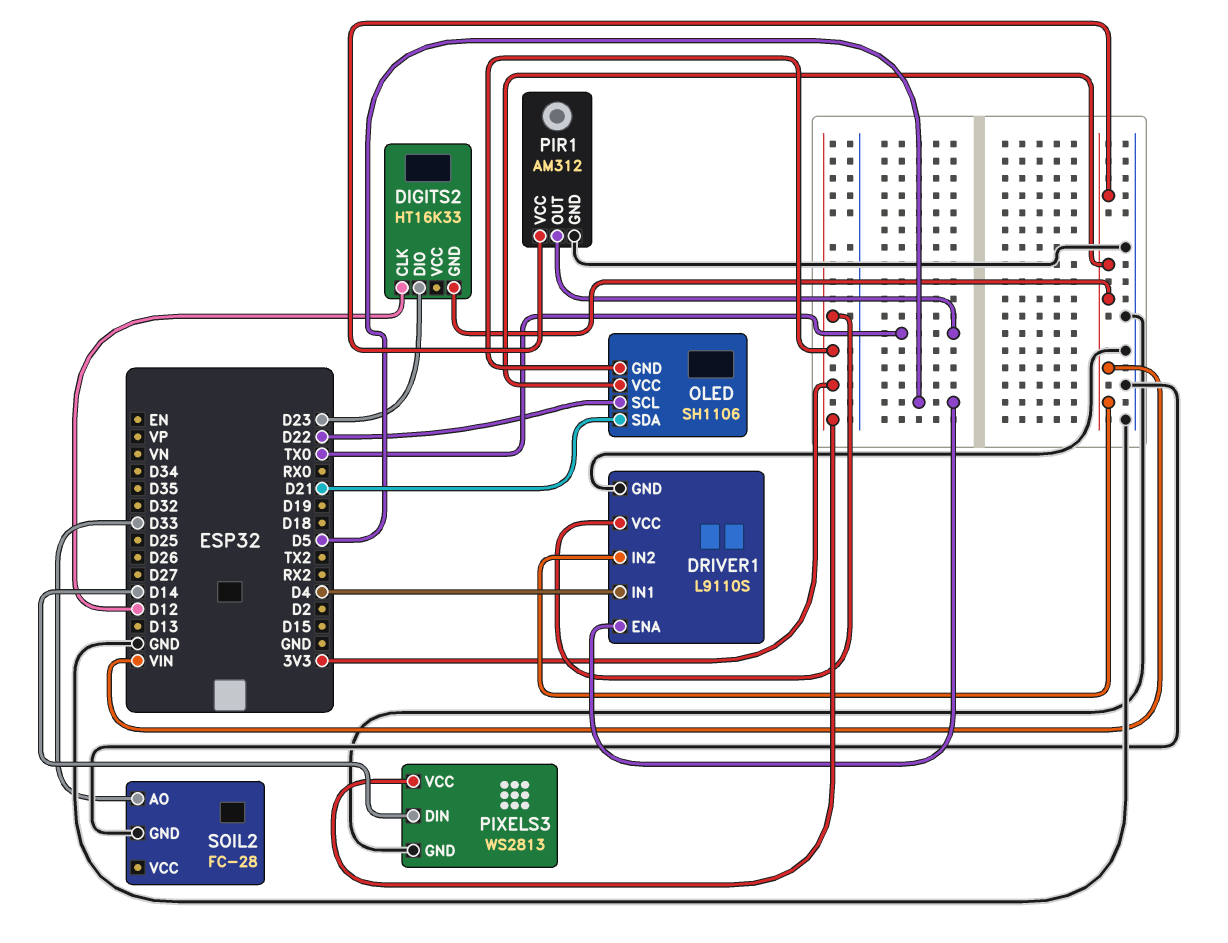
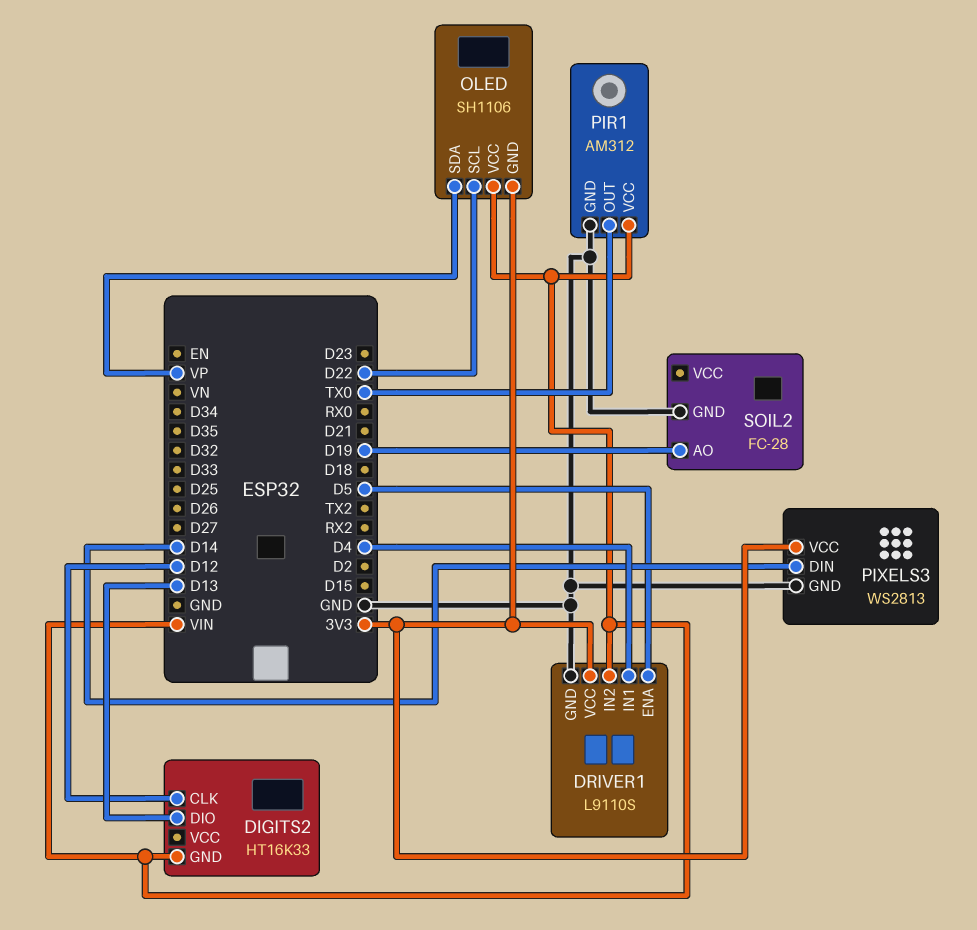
DIGITS2 pin DIO: D23 -> D13
OLED pin SDA: D21 -> VP
SOIL2 pin AO: D33 -> D19

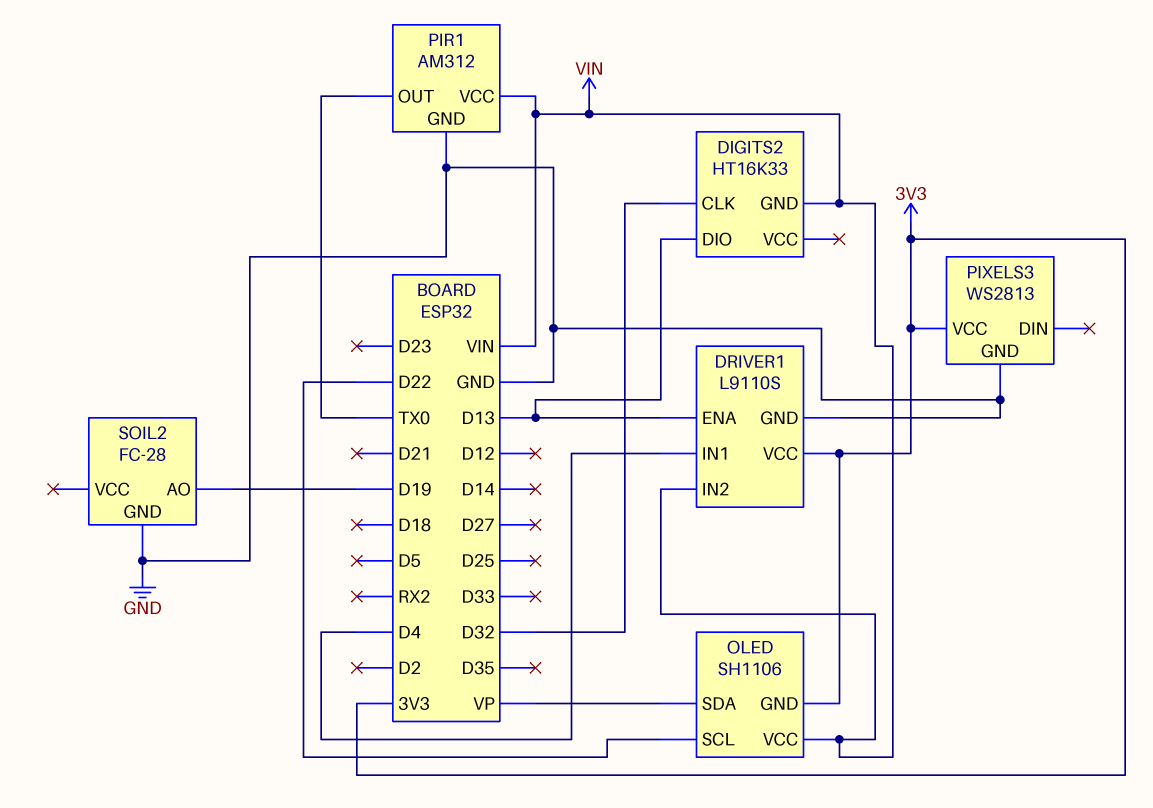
DIGITS2 pin CLK: D12 -> D32
DRIVER1 pin ENA: D5 -> D13
PIXELS3 pin DIN: D14 -> none

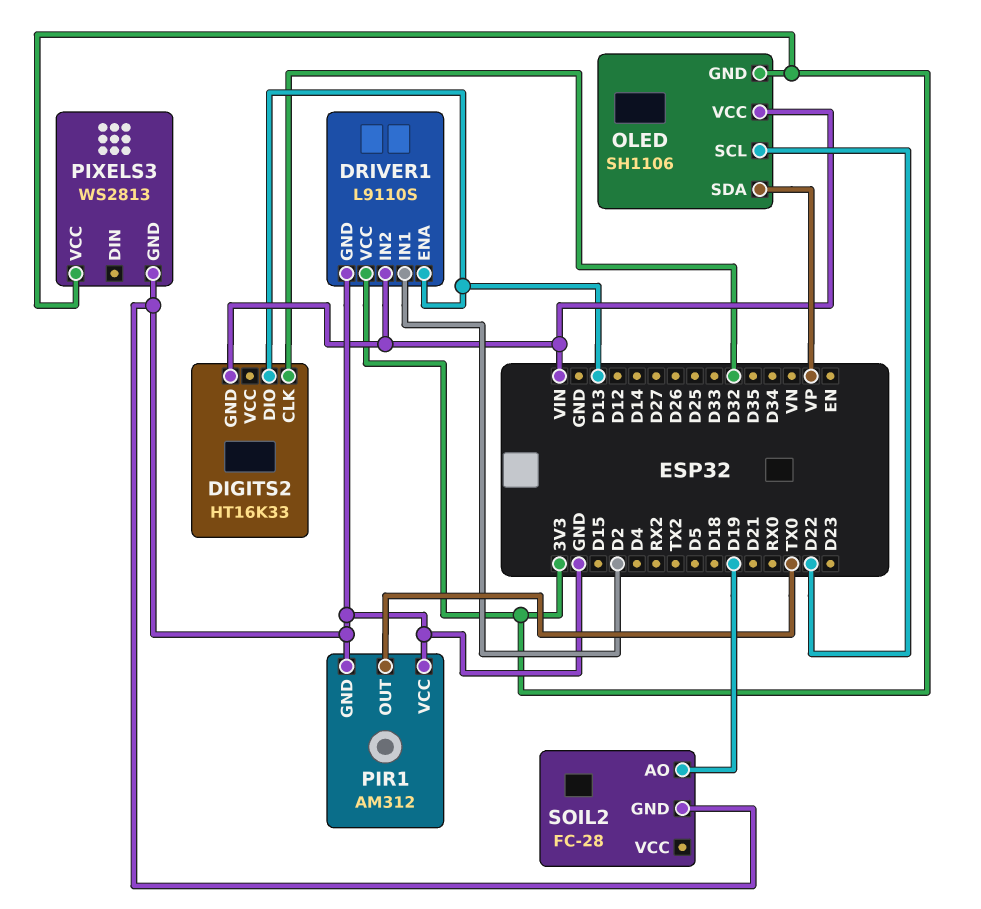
DRIVER1 pin IN1: D4 -> D2
PIR1 pin VCC: VIN -> GND

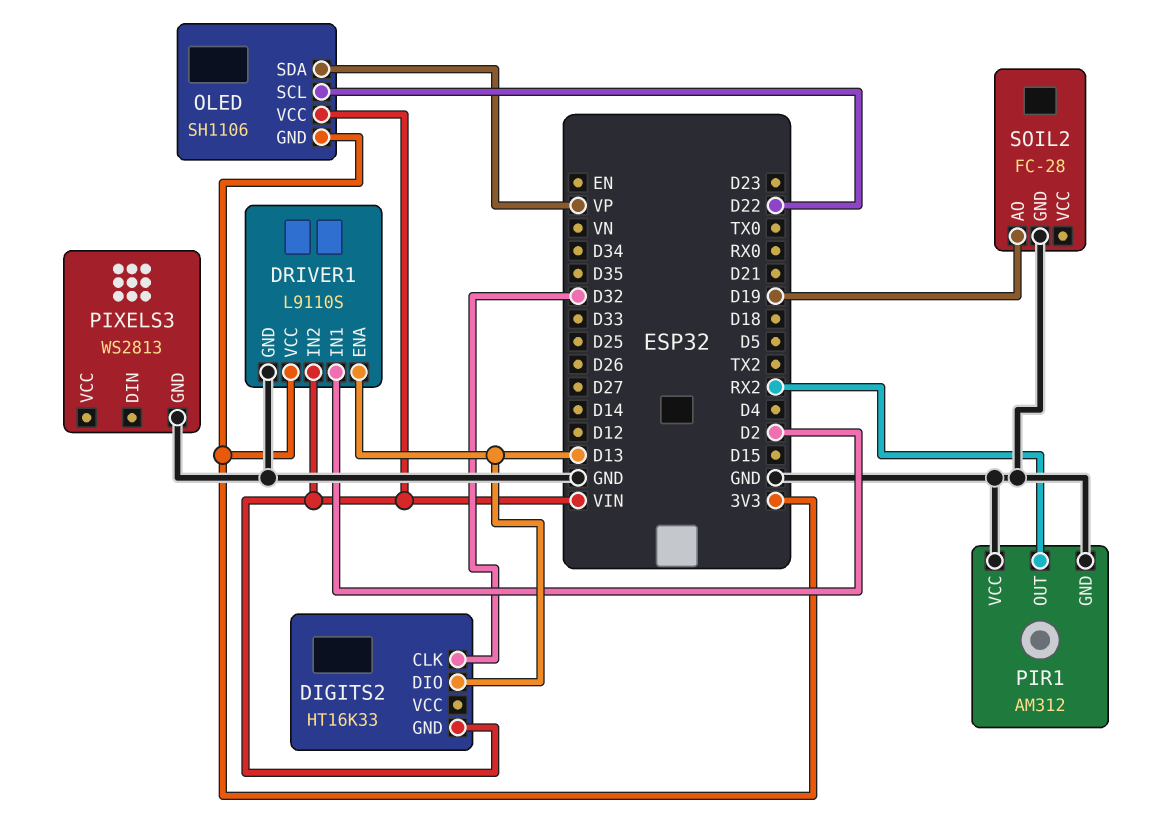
PIR1 pin OUT: TX0 -> RX2
PIXELS3 pin VCC: 3V3 -> none

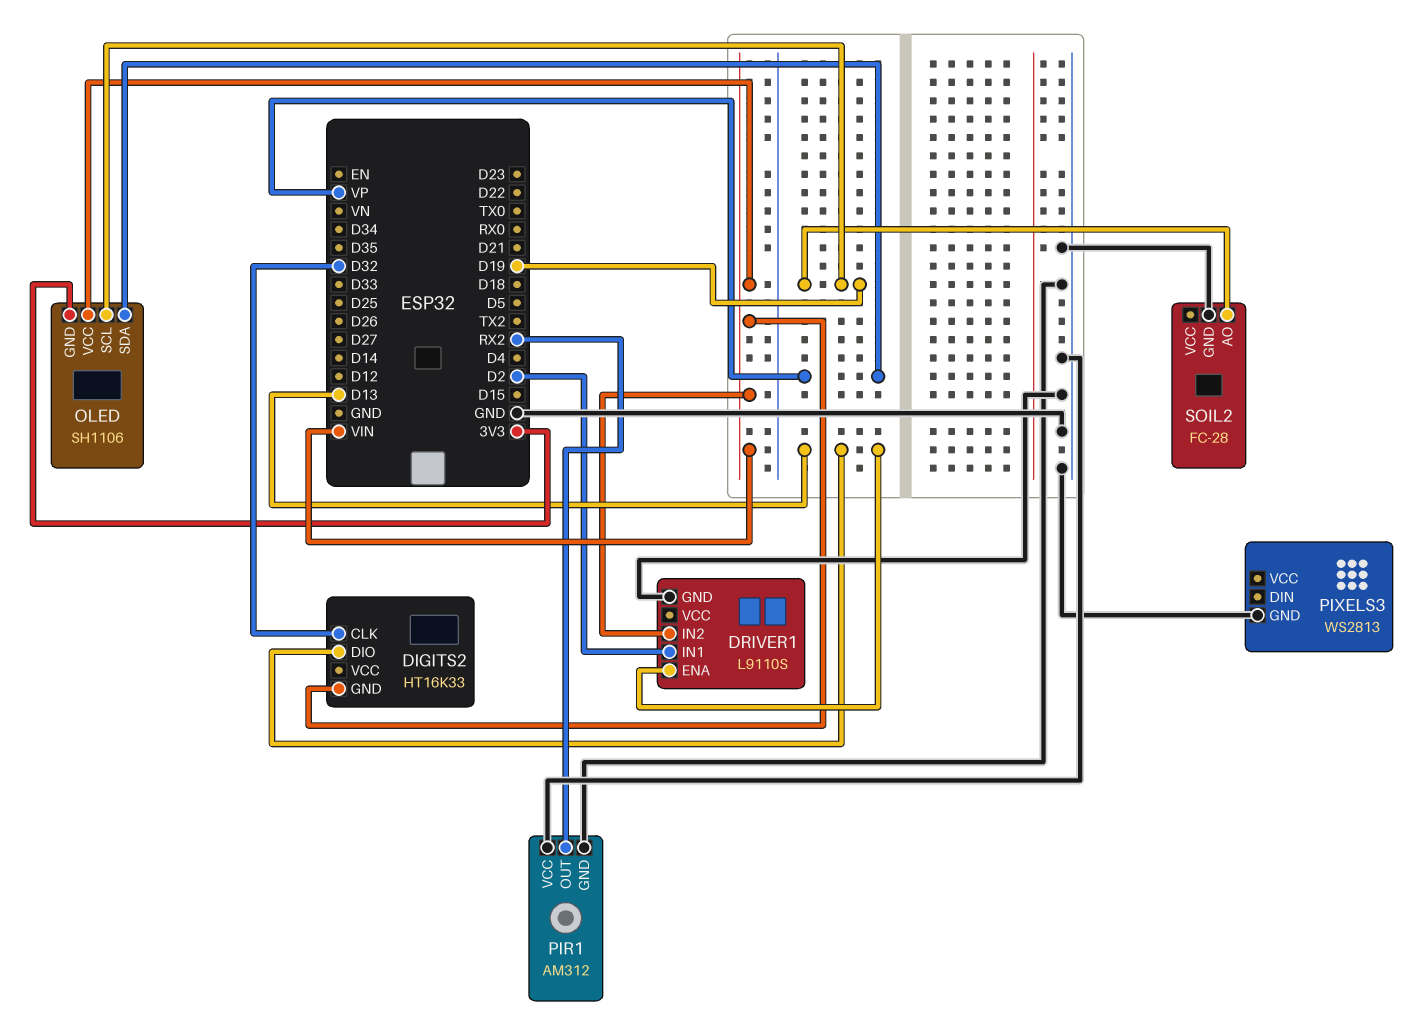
DRIVER1 pin VCC: 3V3 -> none
OLED pin SCL: D22 -> D19

